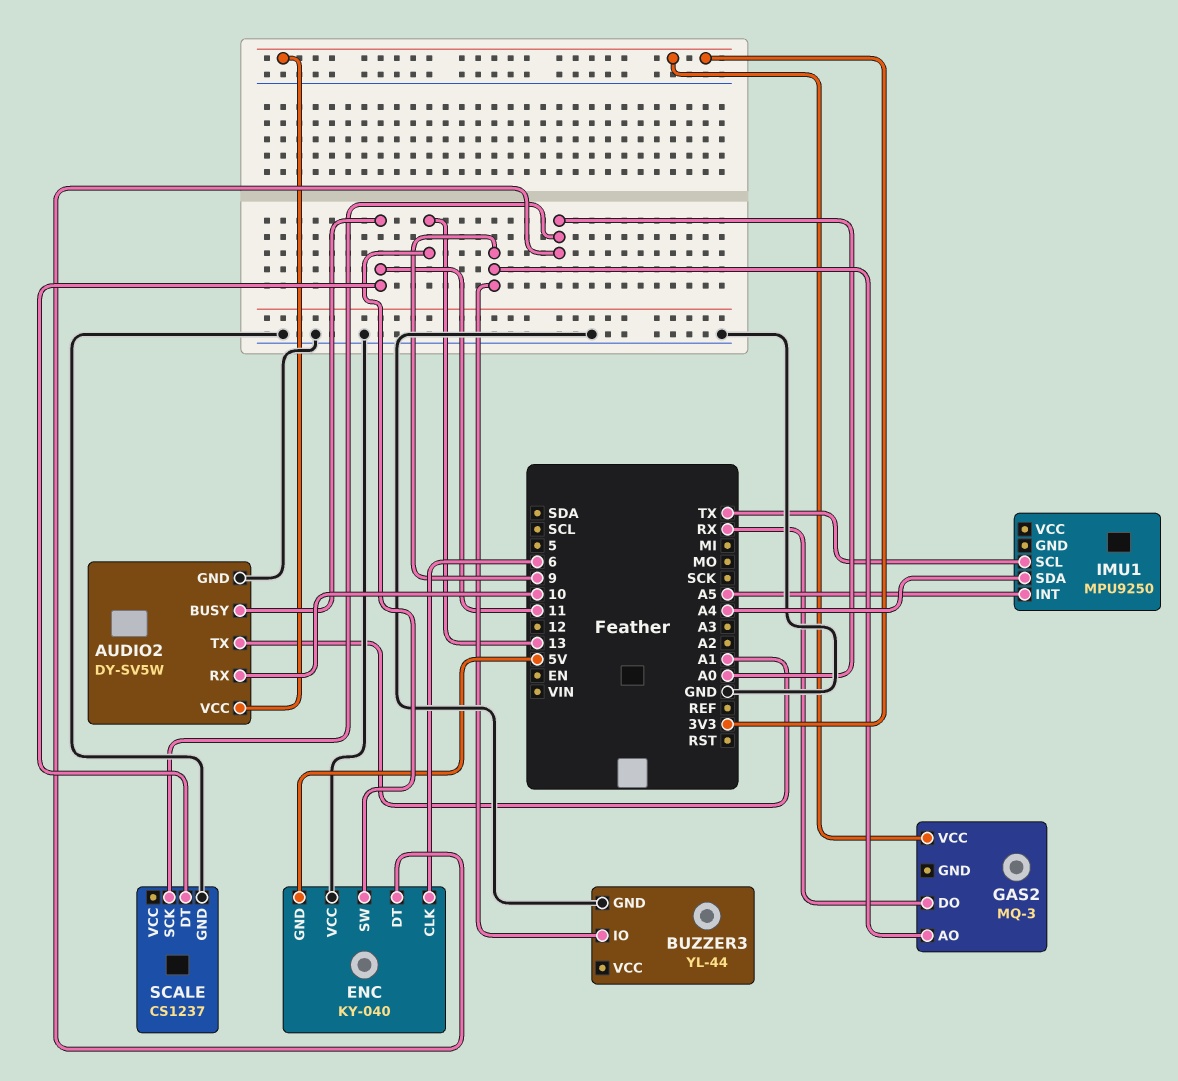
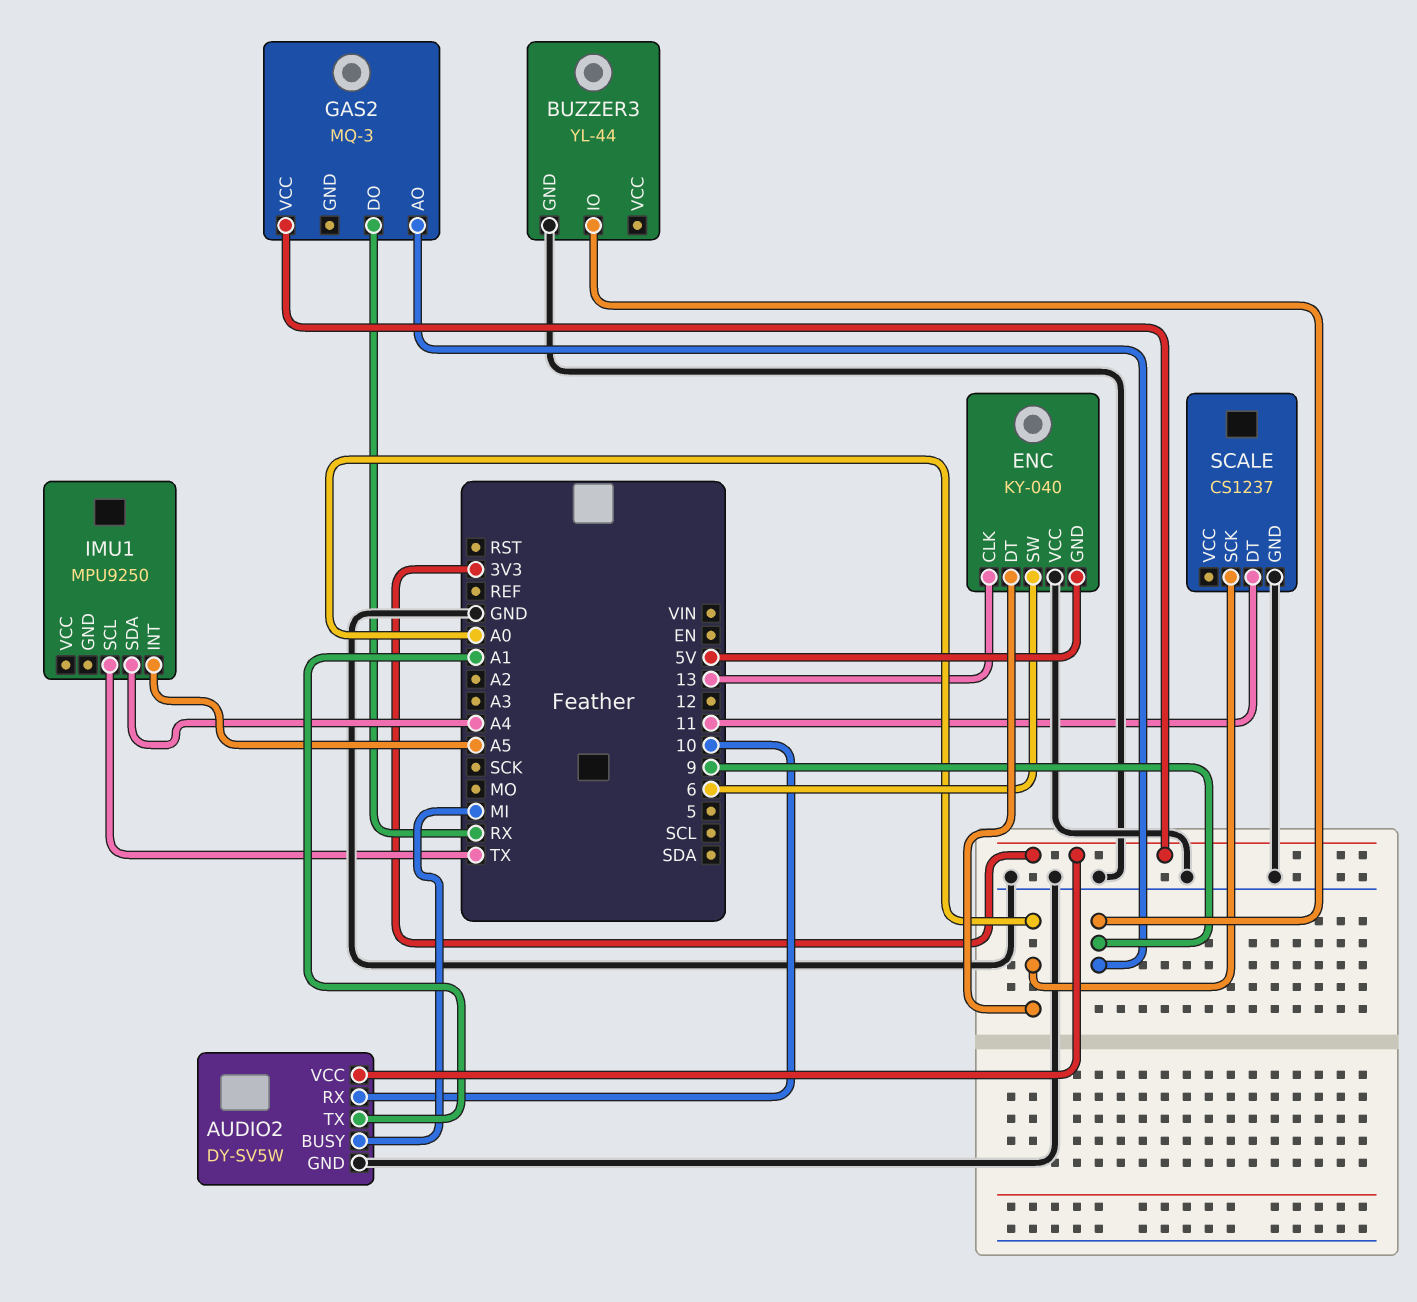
AUDIO2 pin BUSY: 11 -> MI
ENC pin CLK: 6 -> 13
ENC pin SW: 13 -> 6

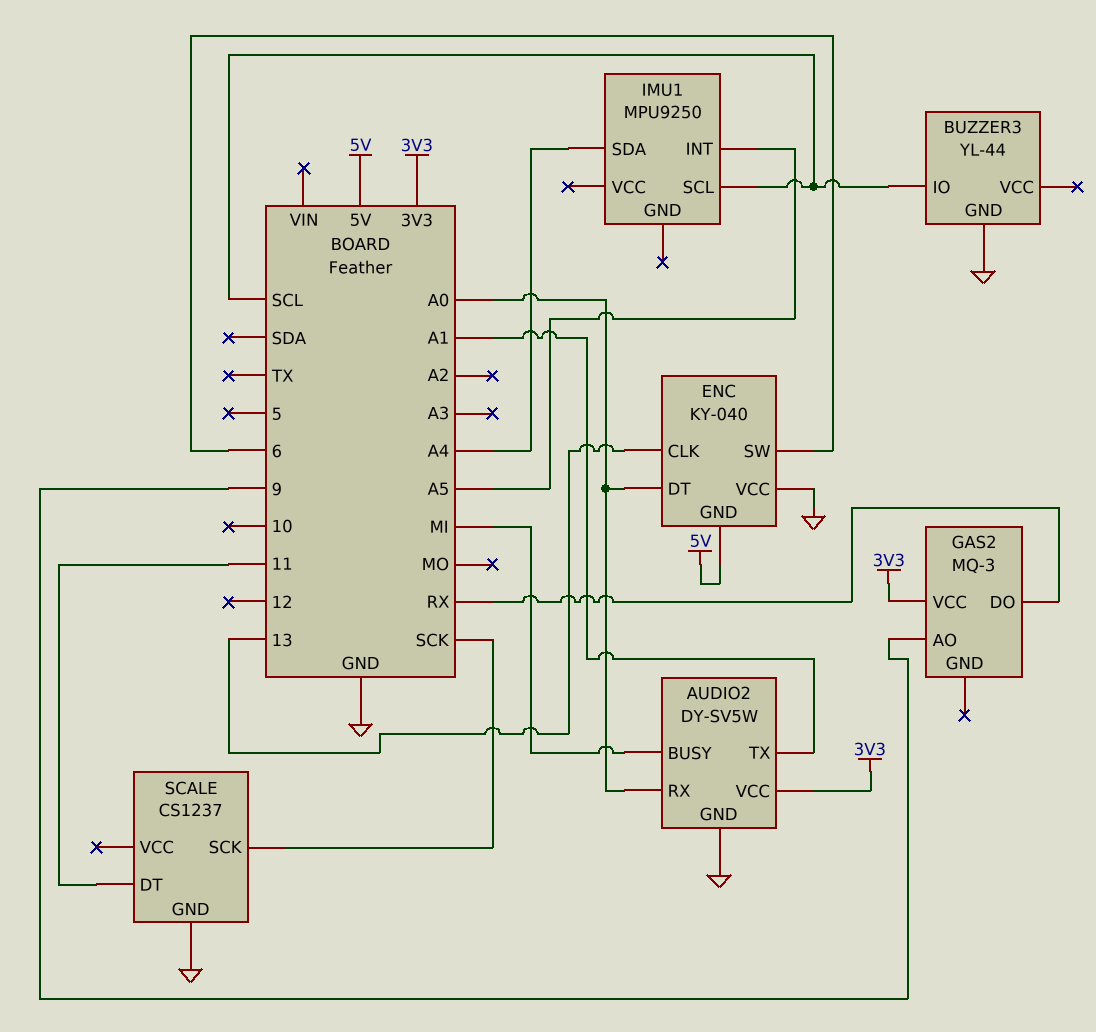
AUDIO2 pin RX: 10 -> A0
BUZZER3 pin IO: 9 -> SCL
IMU1 pin SCL: TX -> SCL
SCALE pin SCK: A0 -> SCK

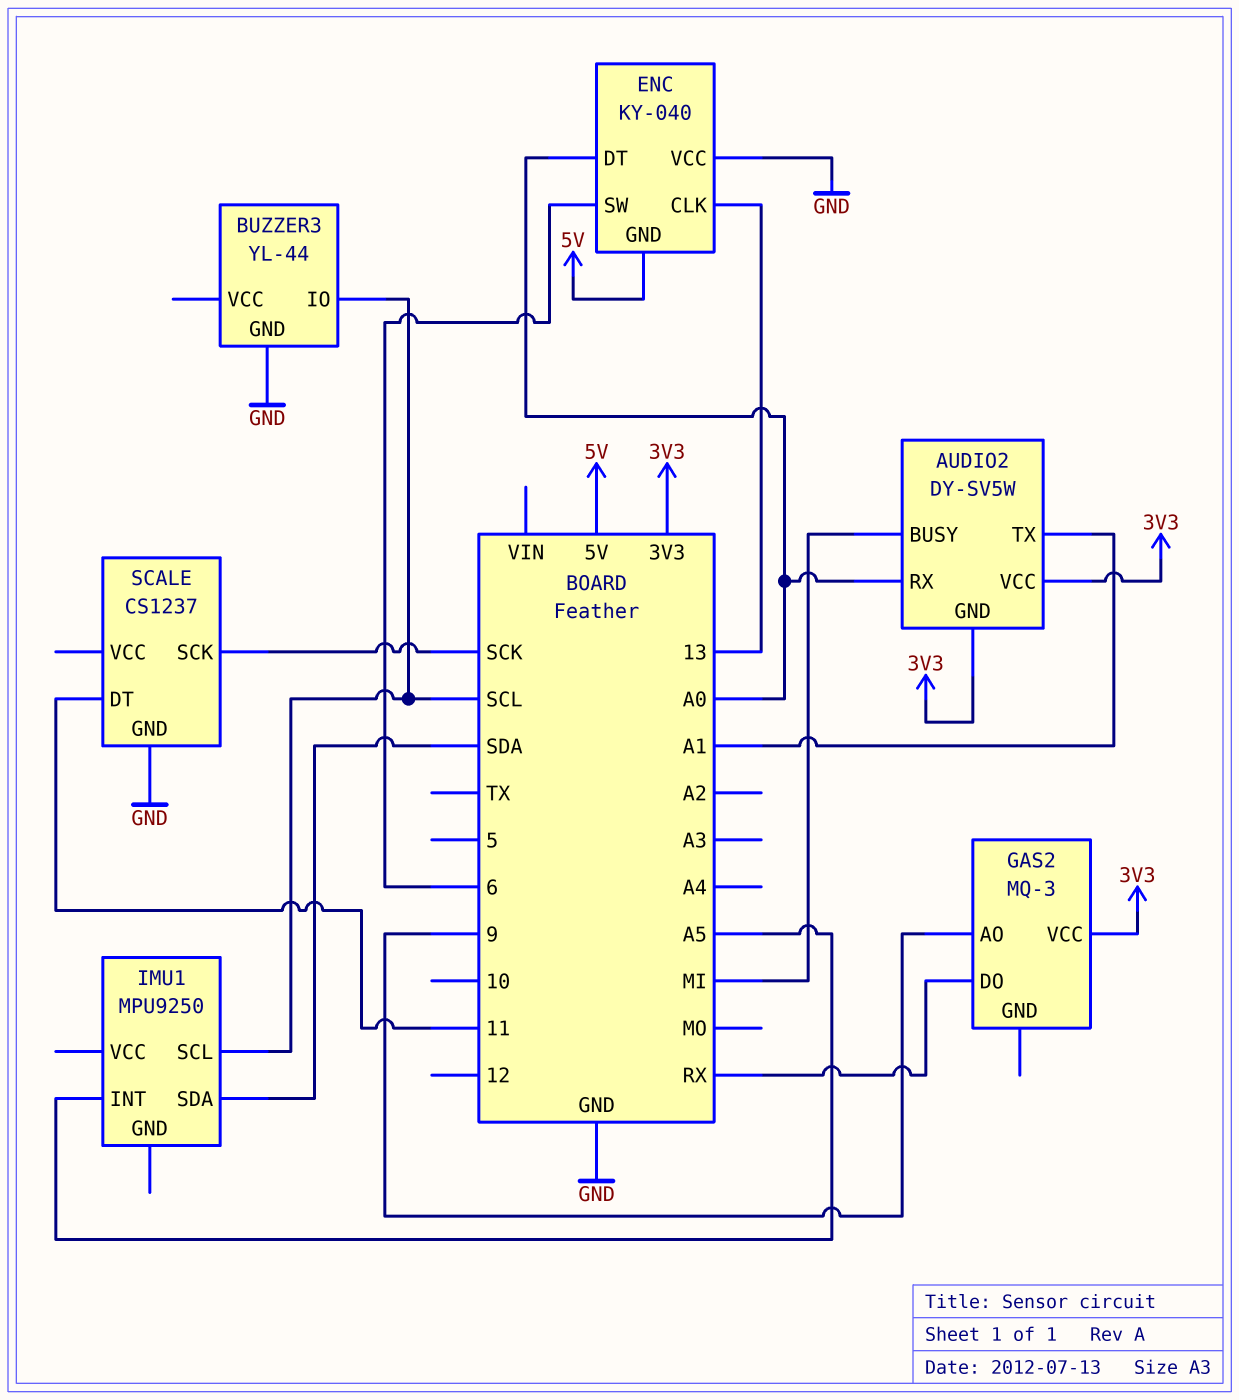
AUDIO2 pin GND: GND -> 3V3
IMU1 pin SDA: A4 -> SDA

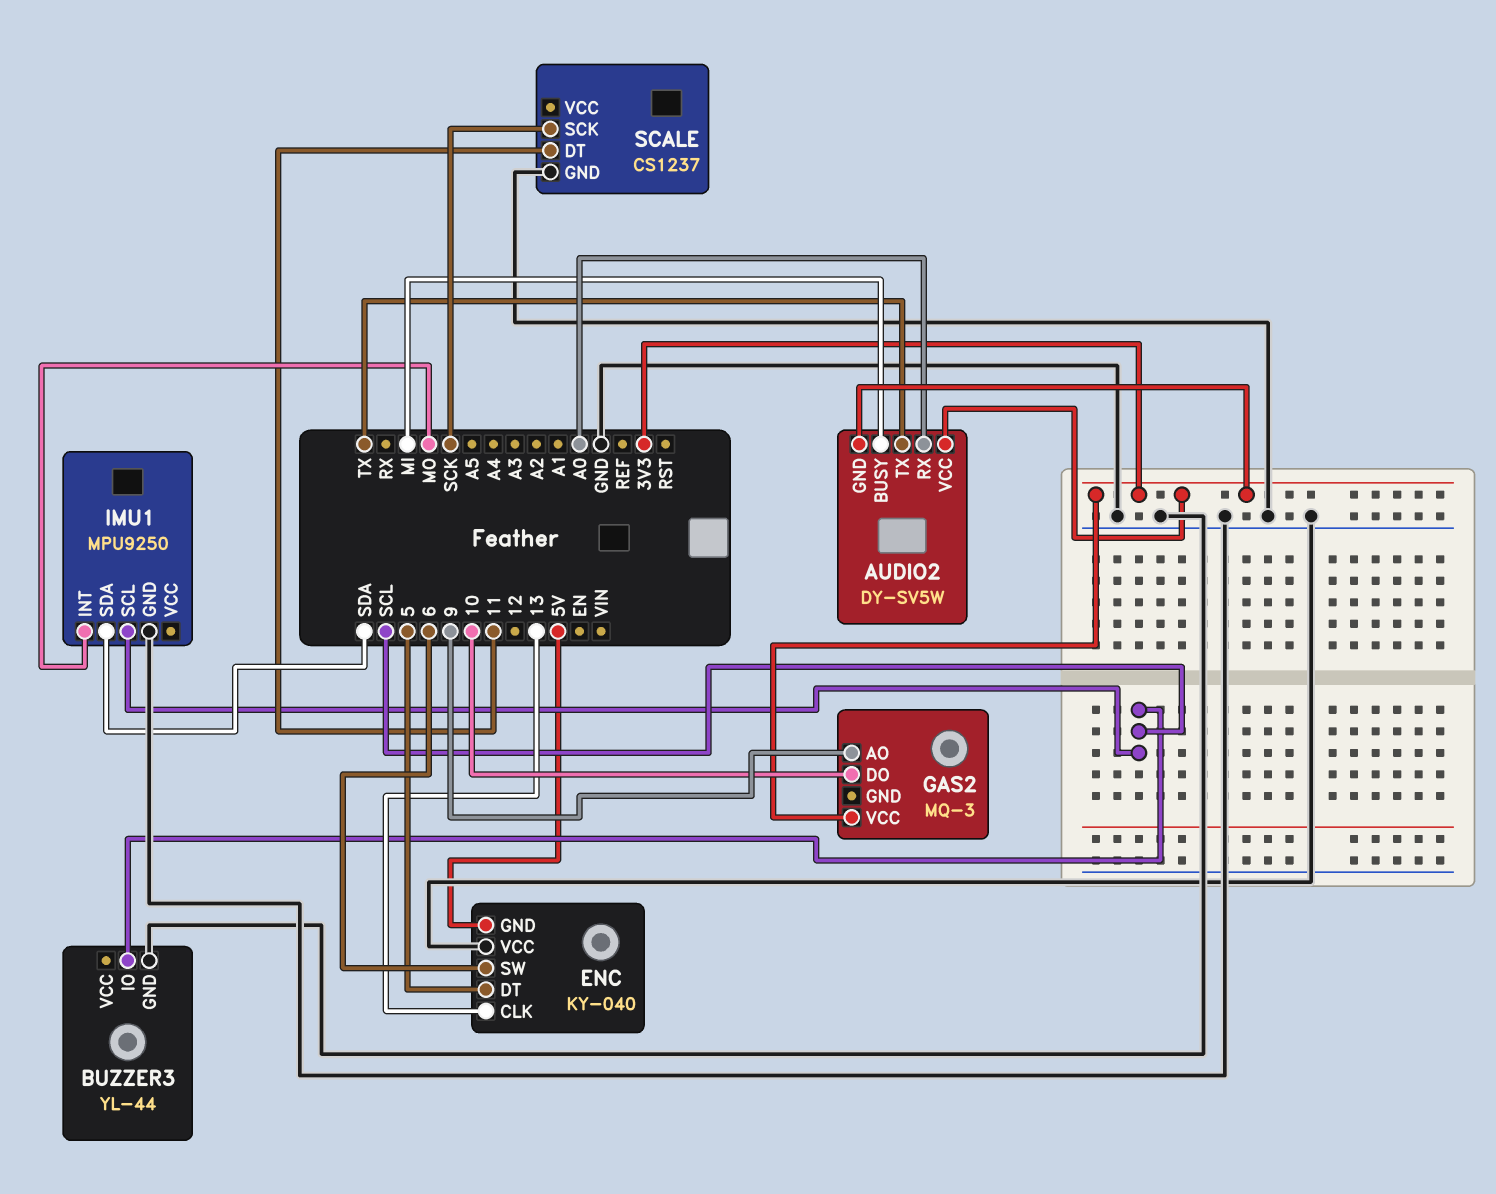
AUDIO2 pin TX: A1 -> TX
ENC pin DT: A0 -> 5
GAS2 pin DO: RX -> 10
IMU1 pin GND: none -> GND
IMU1 pin INT: A5 -> MO

